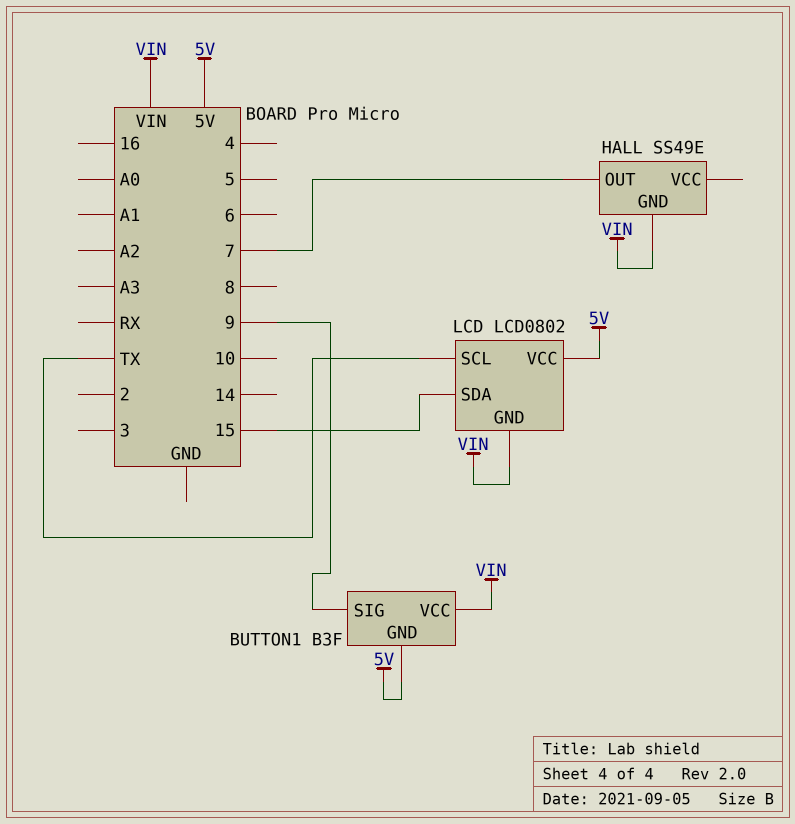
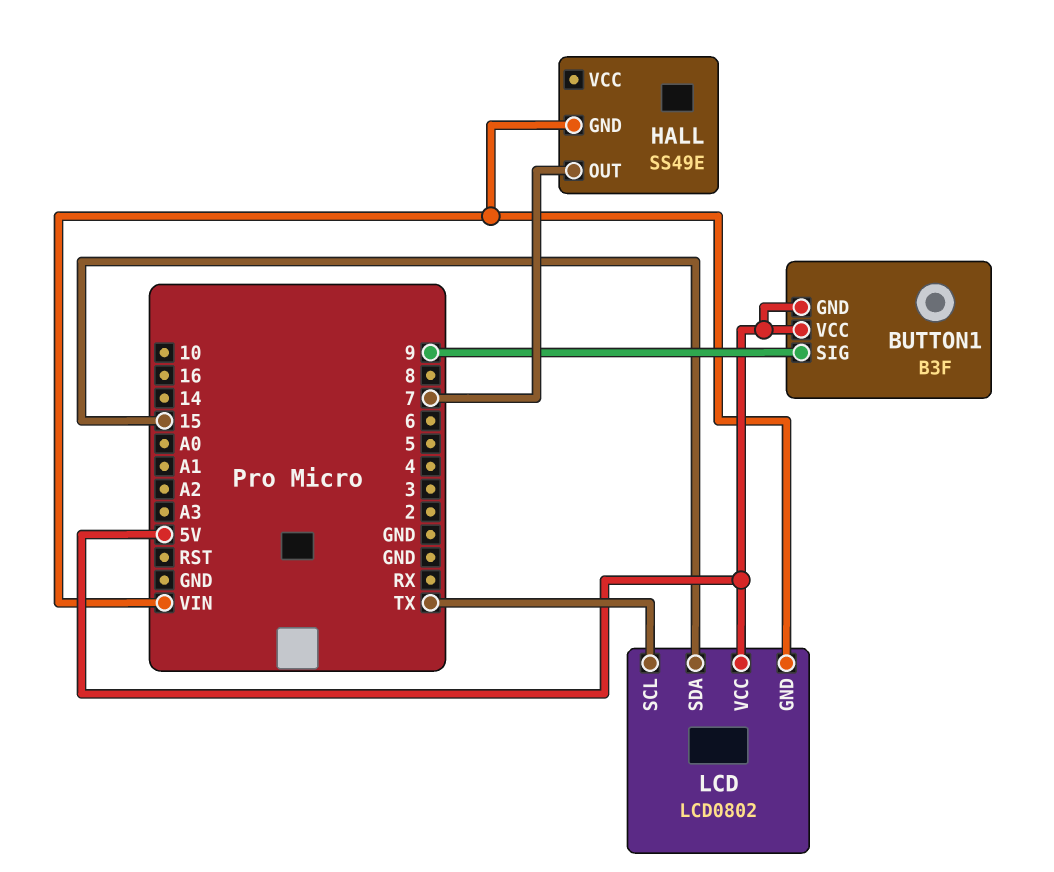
BUTTON1 pin VCC: VIN -> 5V

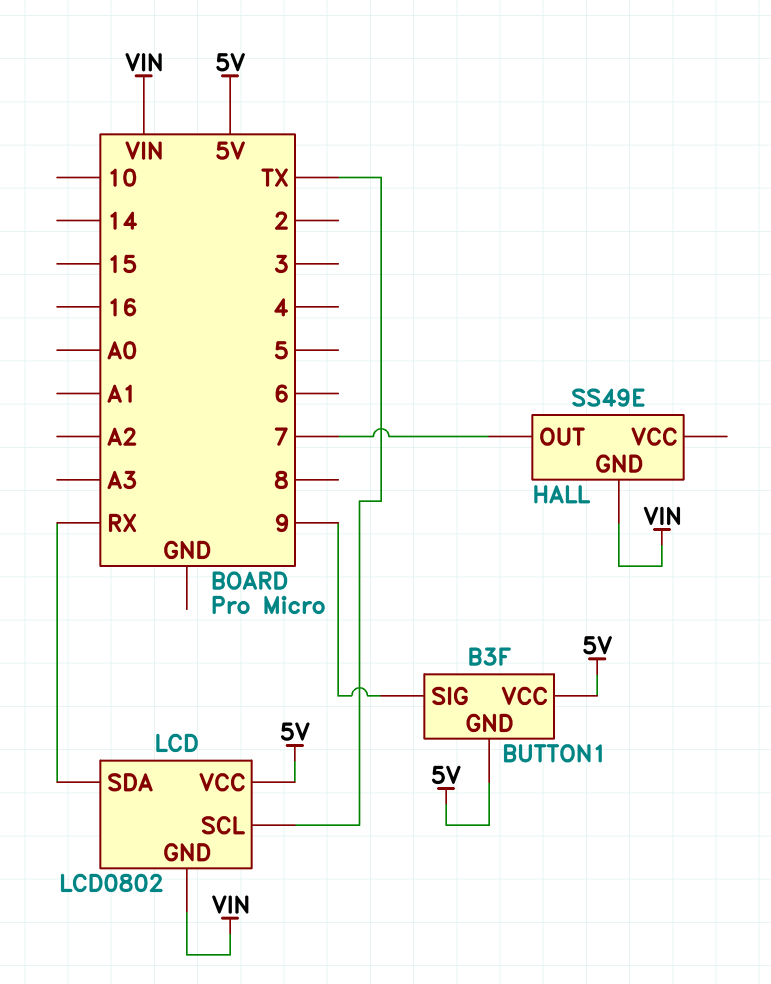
LCD pin SDA: 15 -> RX

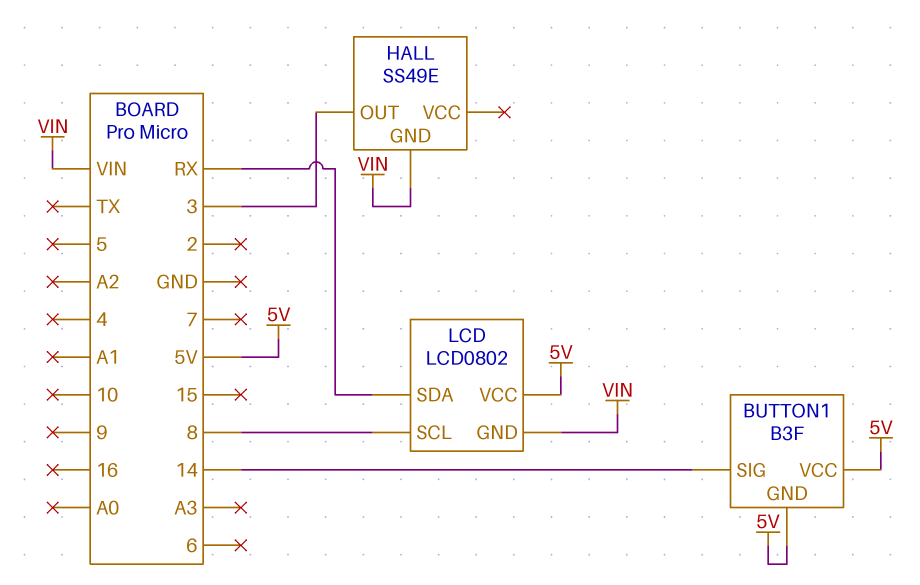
BUTTON1 pin SIG: 9 -> 14
HALL pin OUT: 7 -> 3
LCD pin SCL: TX -> 8

